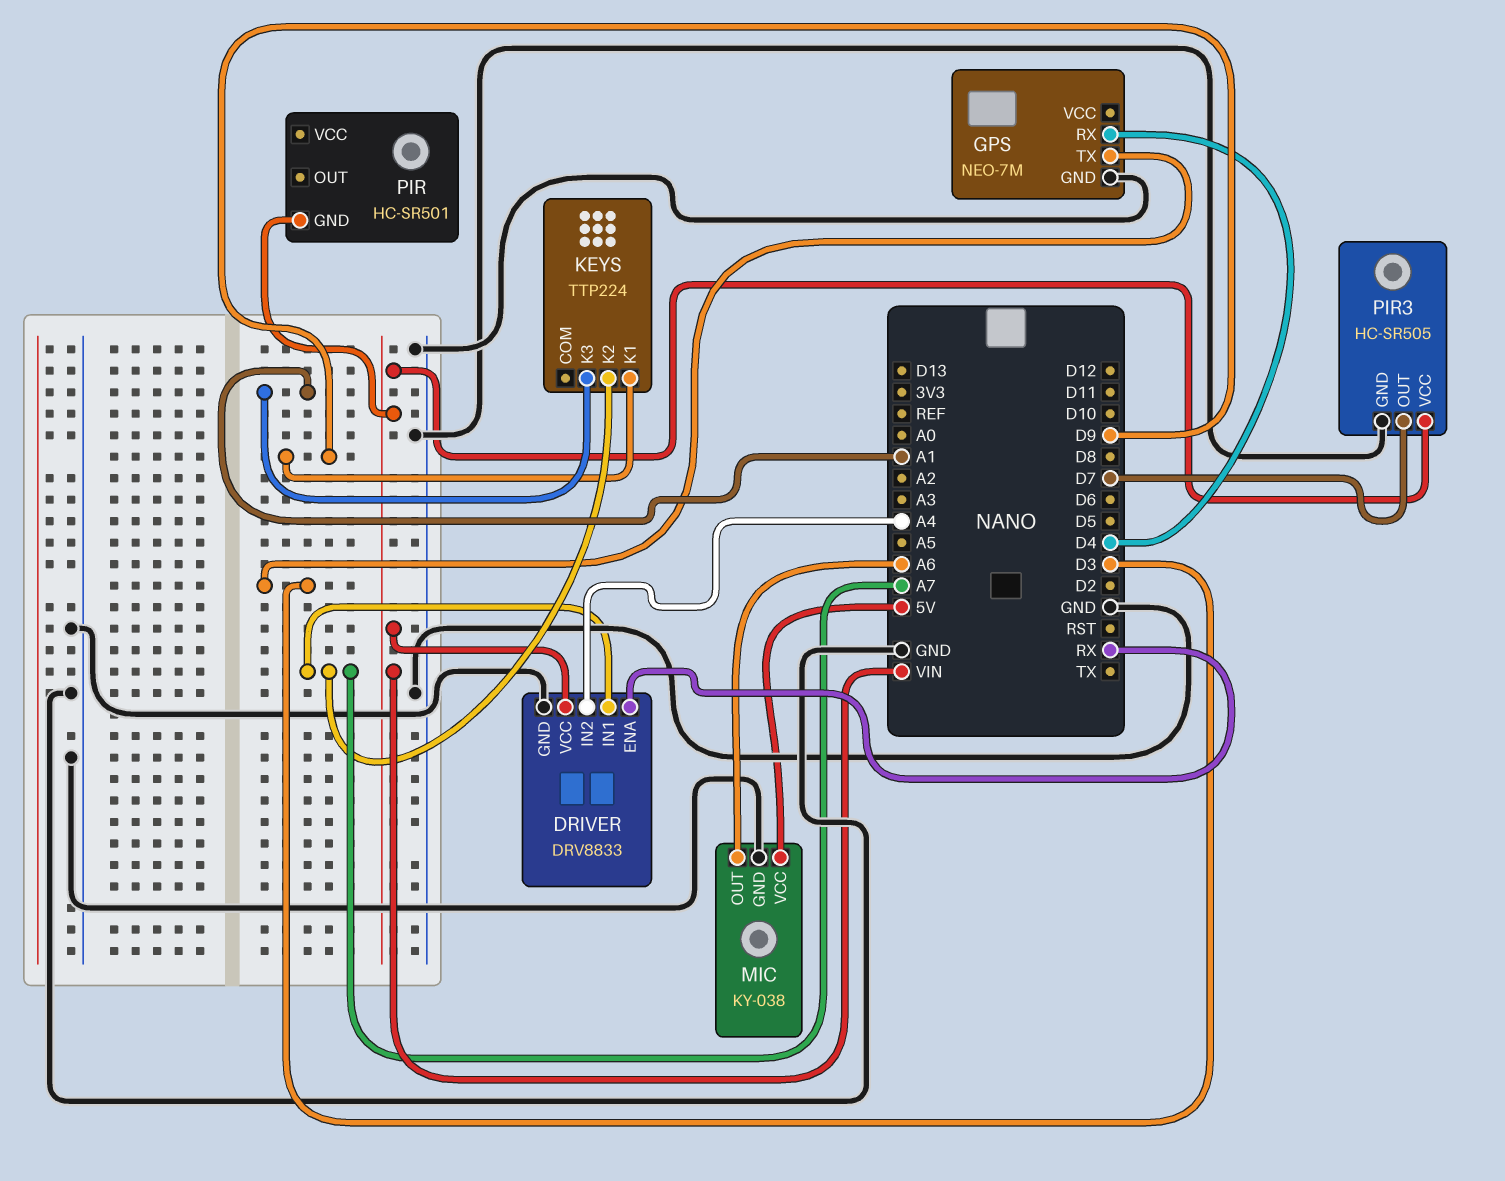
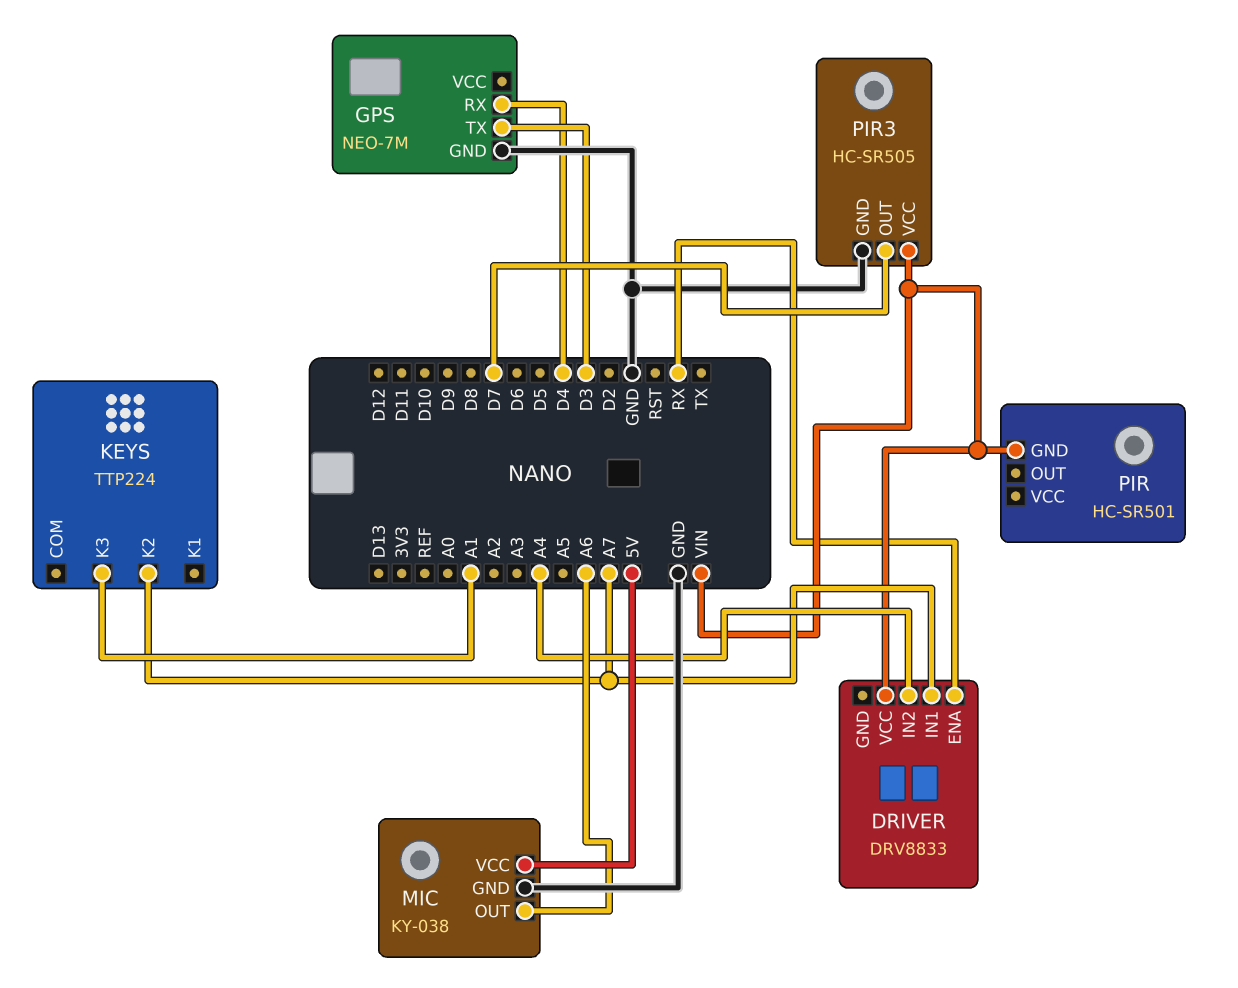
DRIVER pin GND: GND -> none
KEYS pin K1: D9 -> none

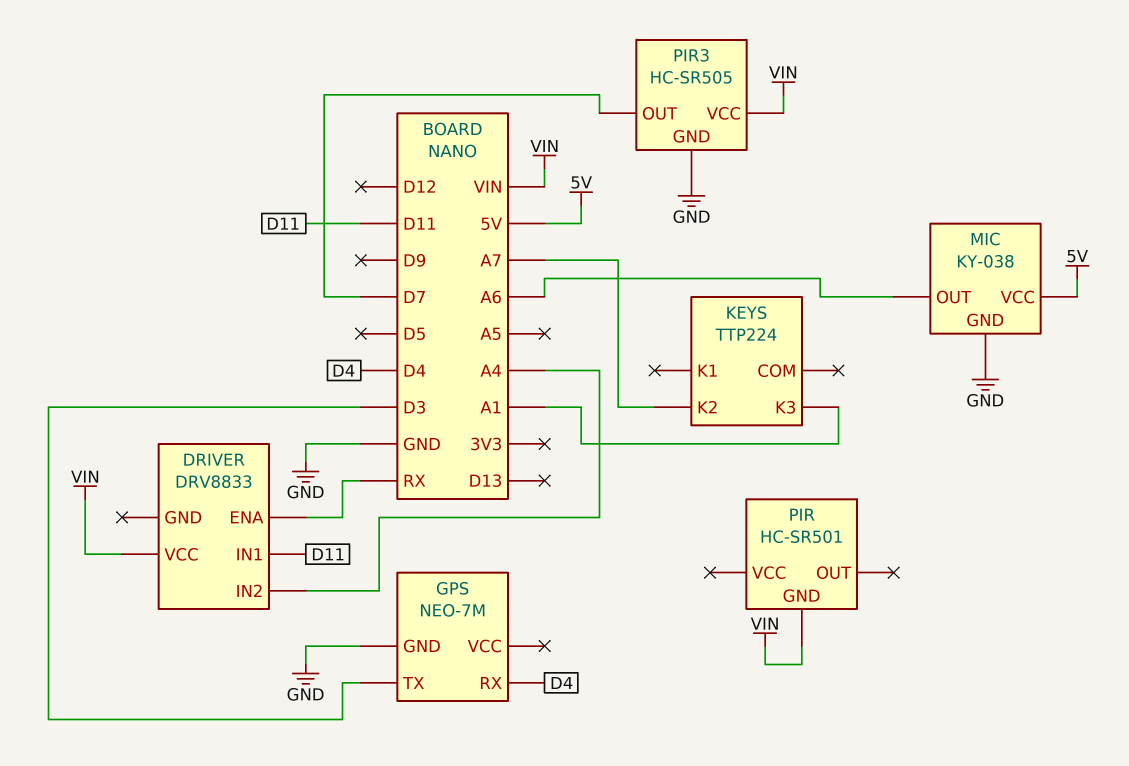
DRIVER pin IN1: A7 -> D11

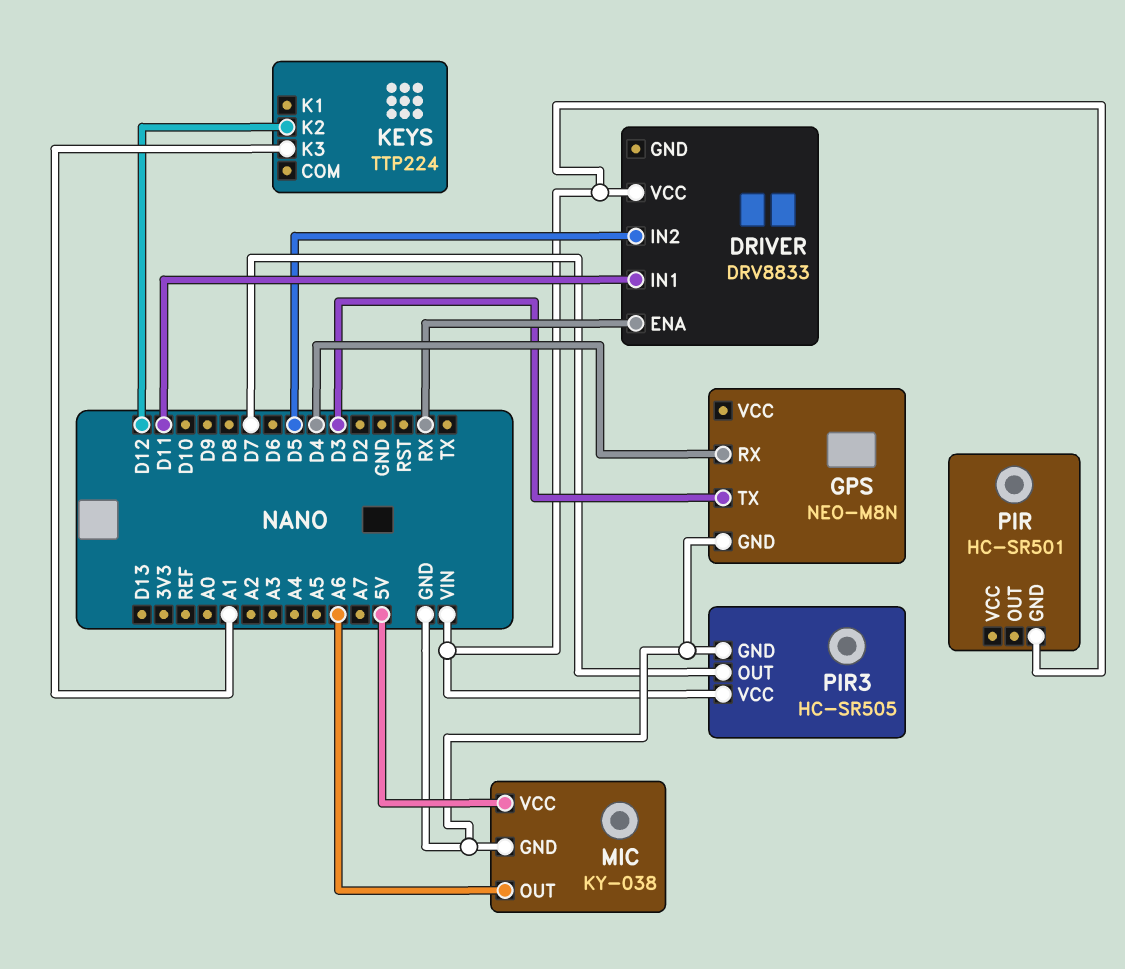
DRIVER pin IN2: A4 -> D5
GPS: NEO-7M -> NEO-M8N
KEYS pin K2: A7 -> D12

